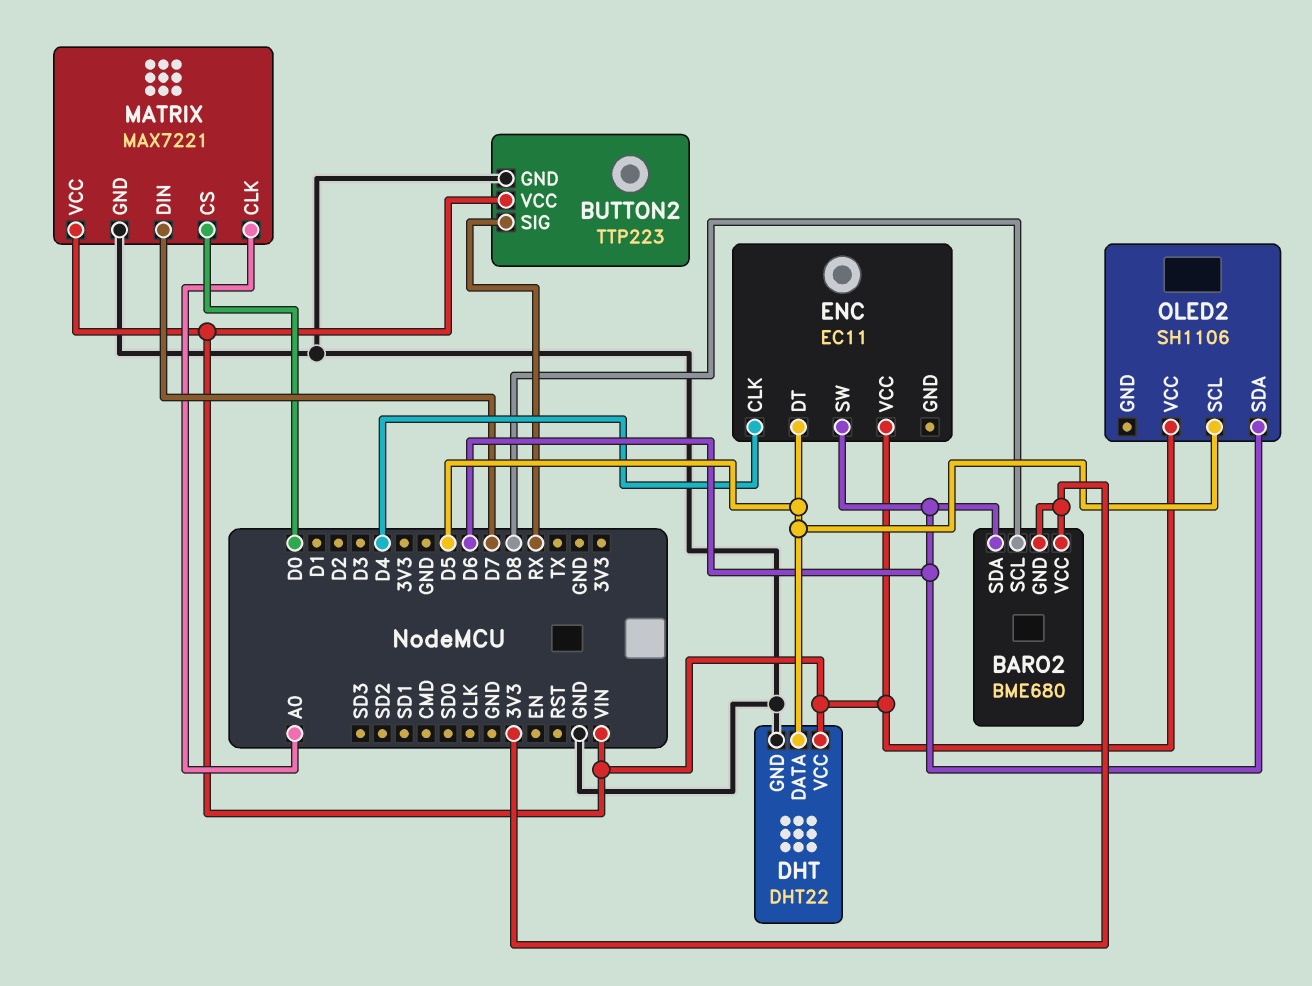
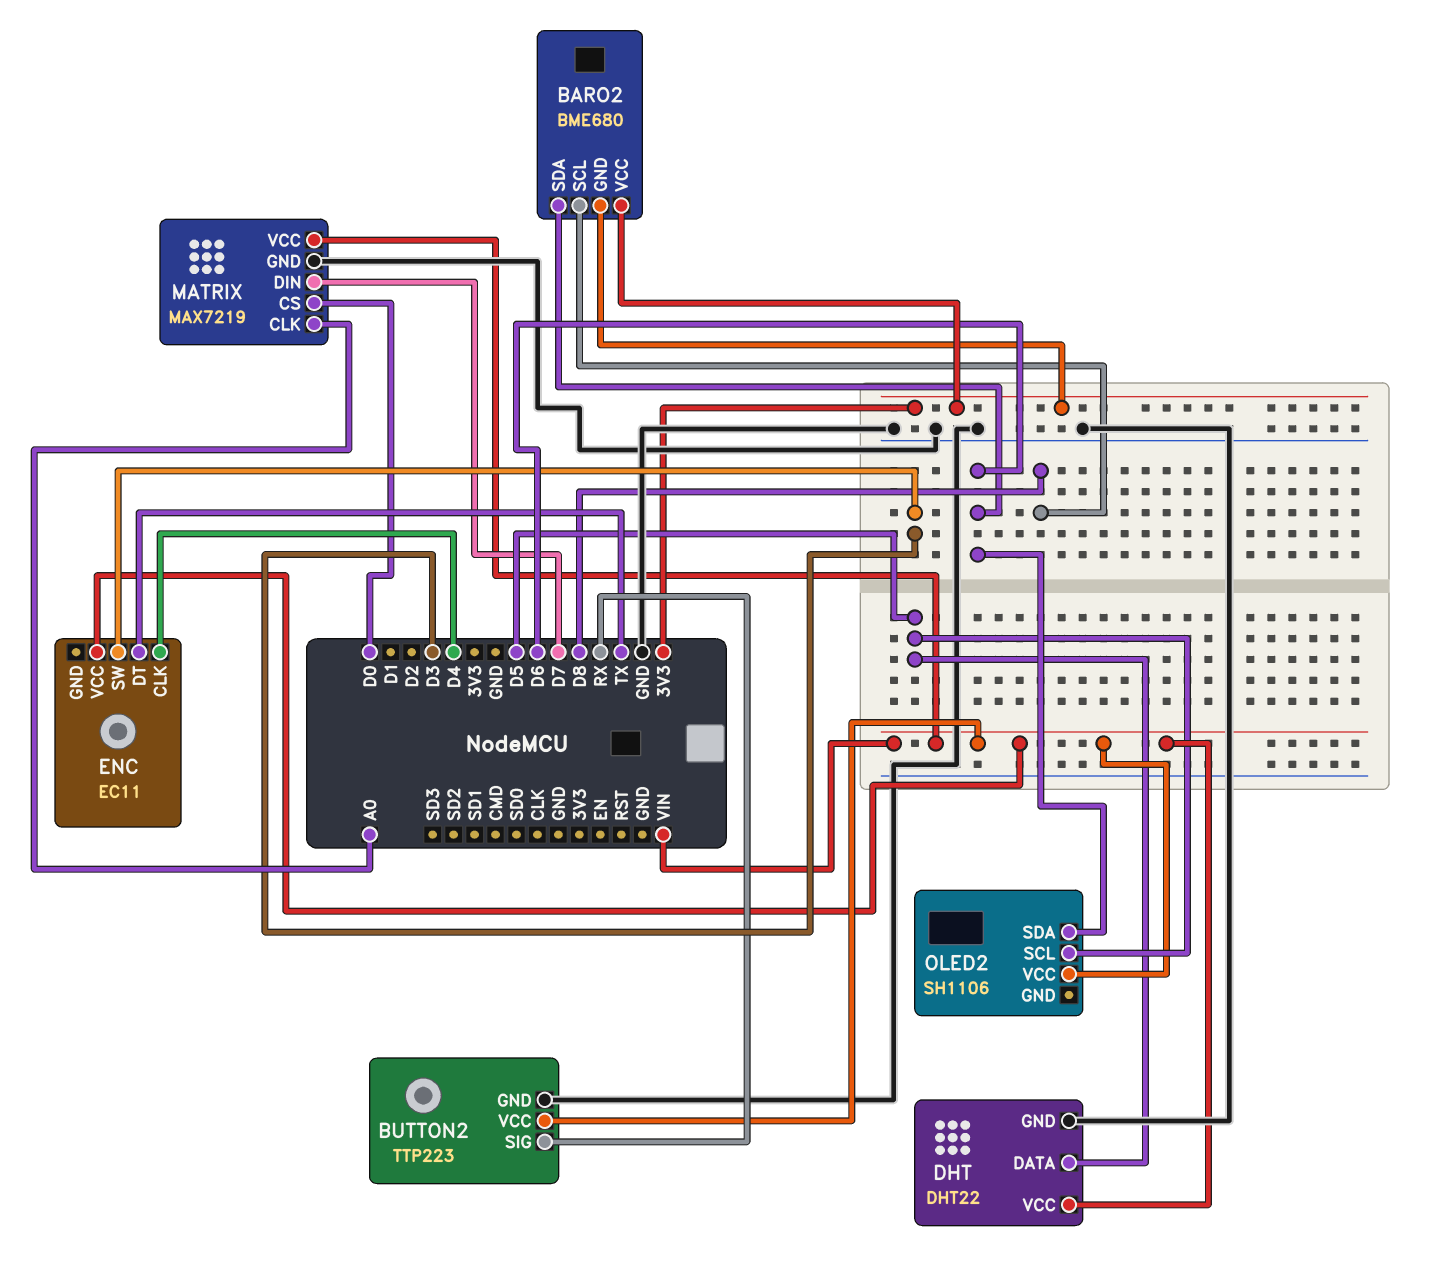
ENC pin DT: D5 -> TX
ENC pin SW: D6 -> D3
MATRIX: MAX7221 -> MAX7219

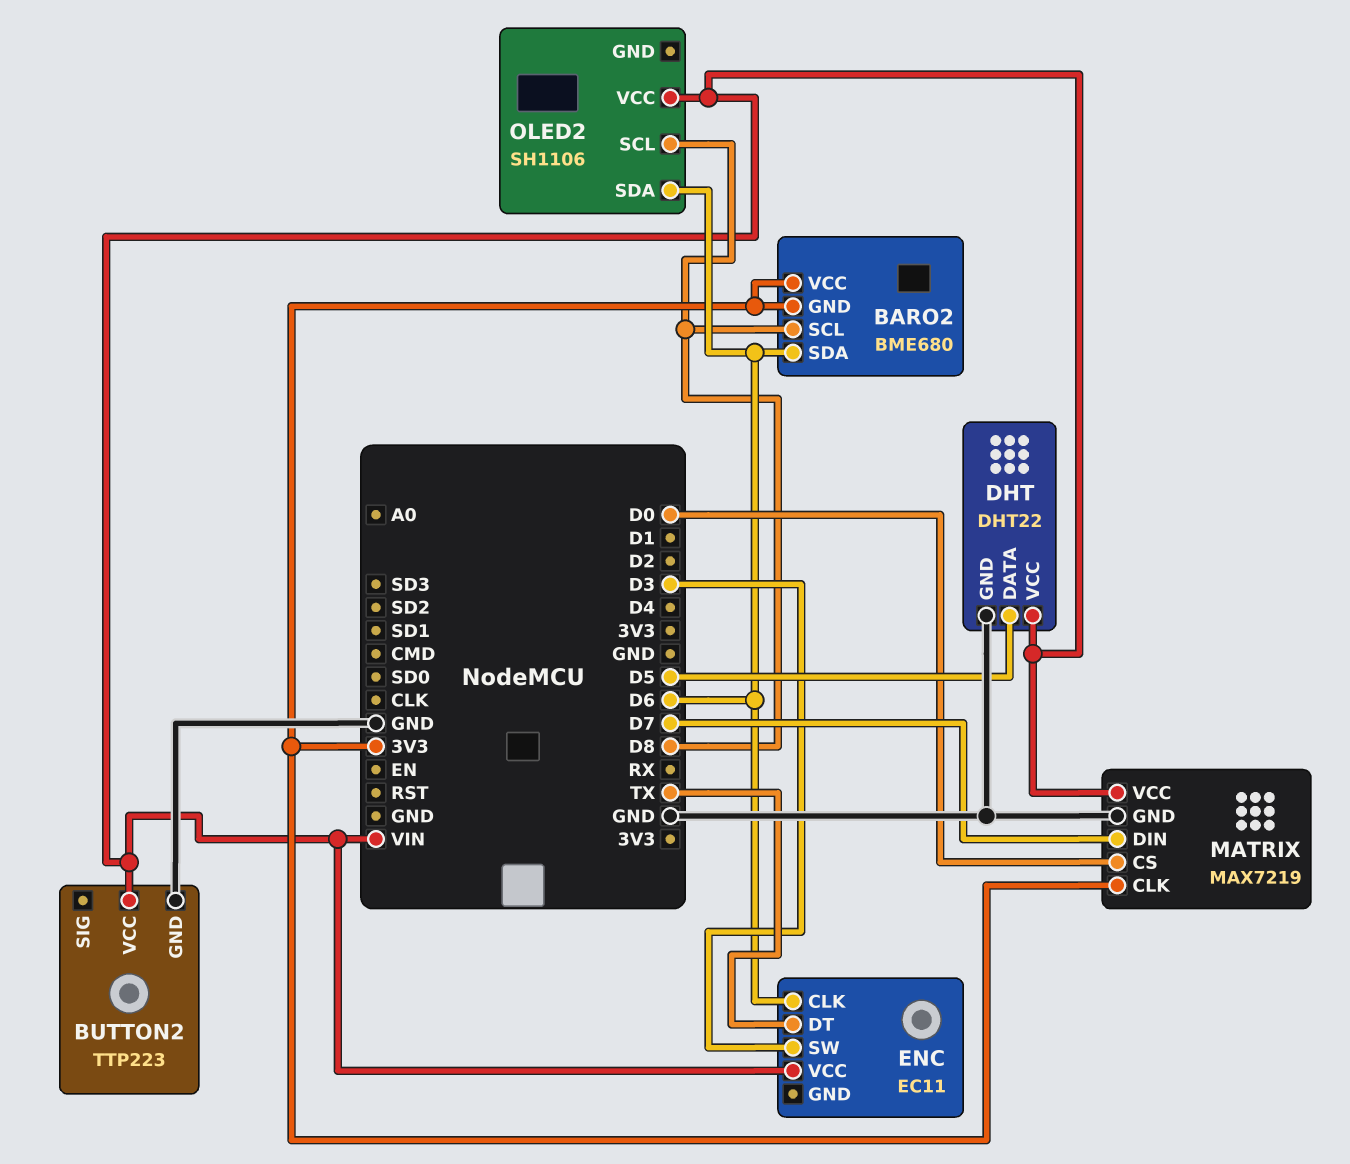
BUTTON2 pin SIG: RX -> none
ENC pin CLK: D4 -> D6
MATRIX pin CLK: A0 -> 3V3
OLED2 pin SCL: D5 -> D8

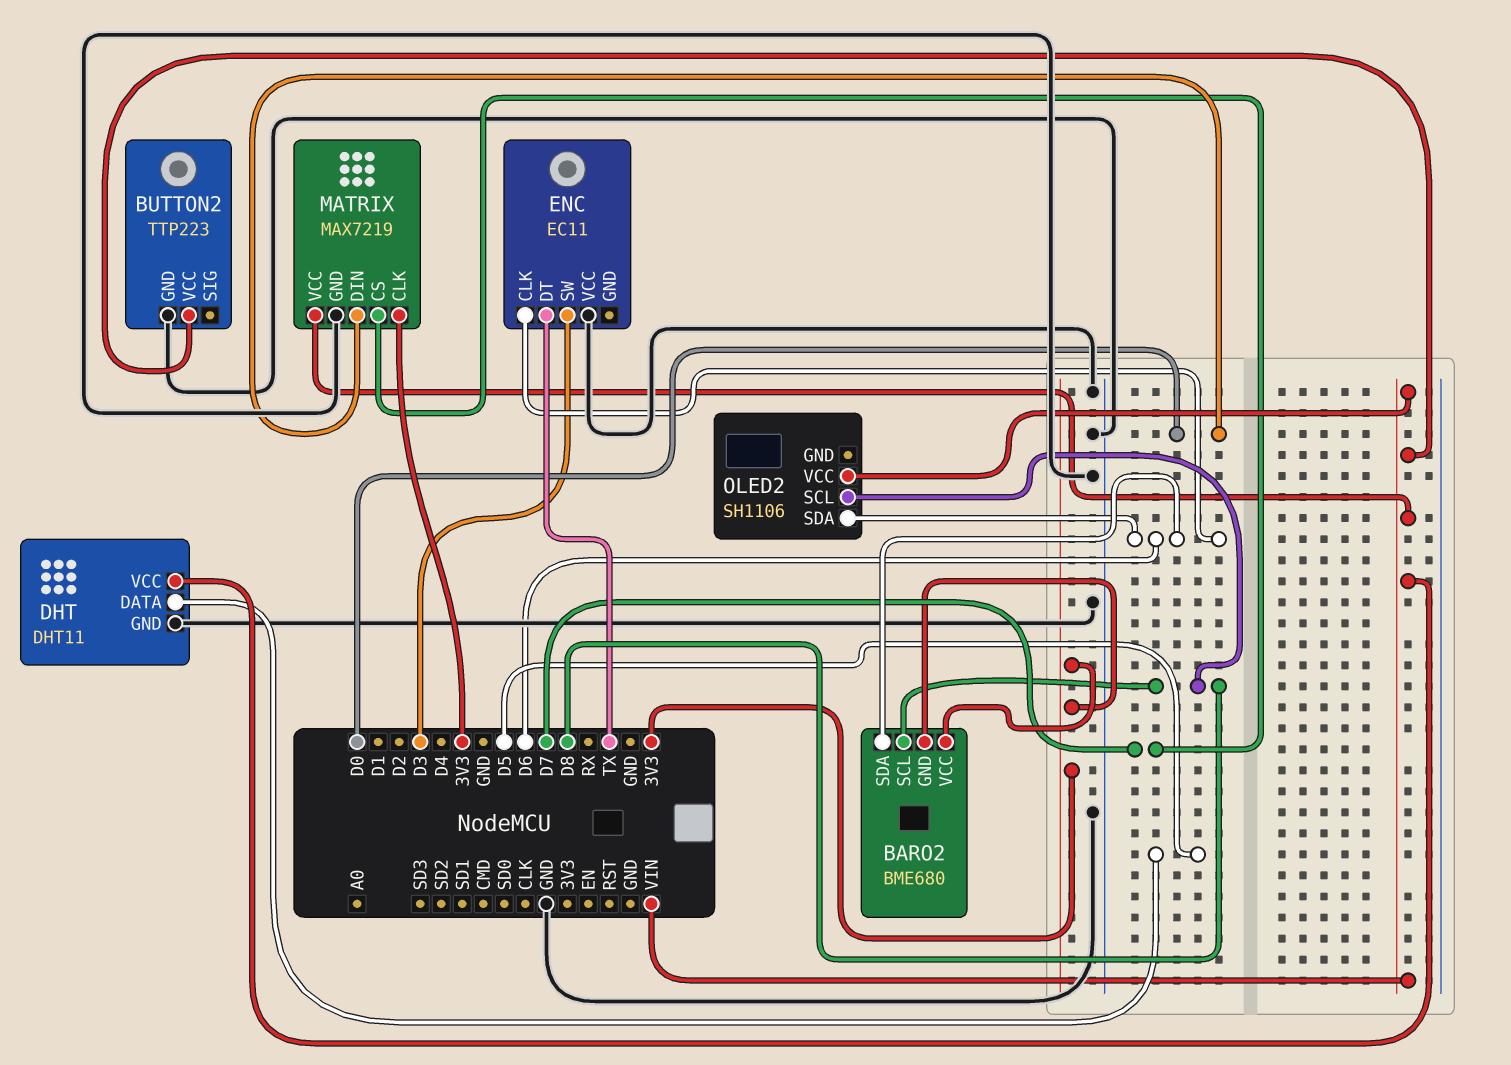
DHT: DHT22 -> DHT11
ENC pin VCC: VIN -> GND
MATRIX pin CS: D0 -> D7
MATRIX pin DIN: D7 -> D0

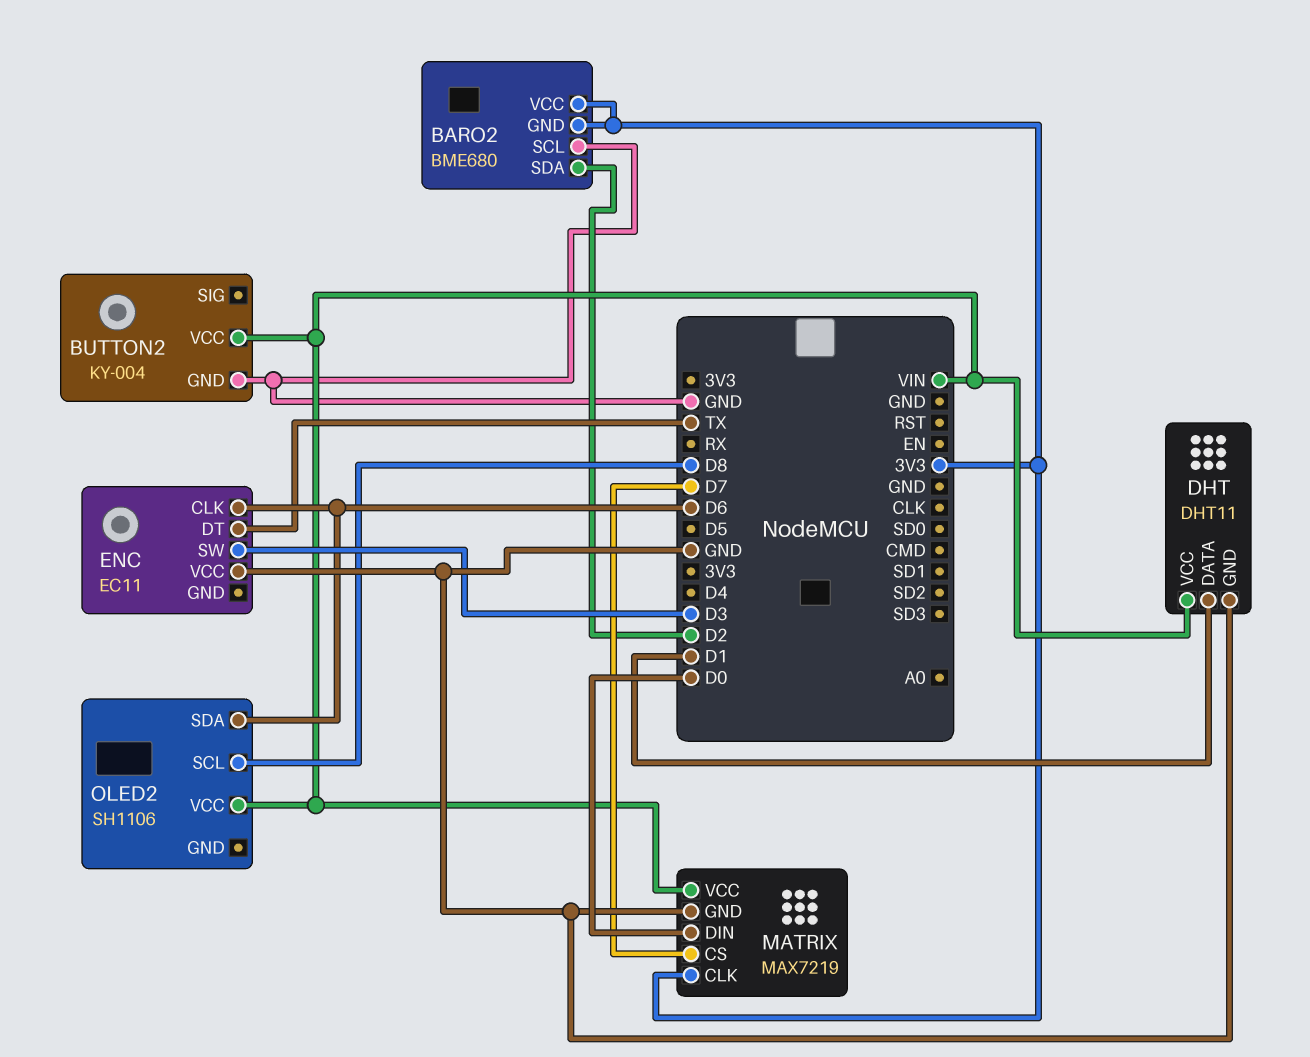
BARO2 pin SCL: D8 -> GND
BARO2 pin SDA: D6 -> D2
BUTTON2: TTP223 -> KY-004
DHT pin DATA: D5 -> D1

